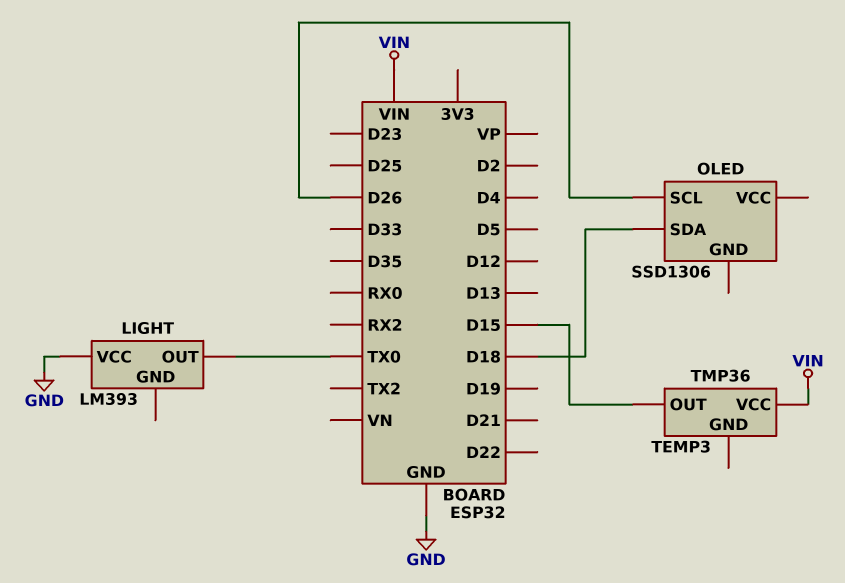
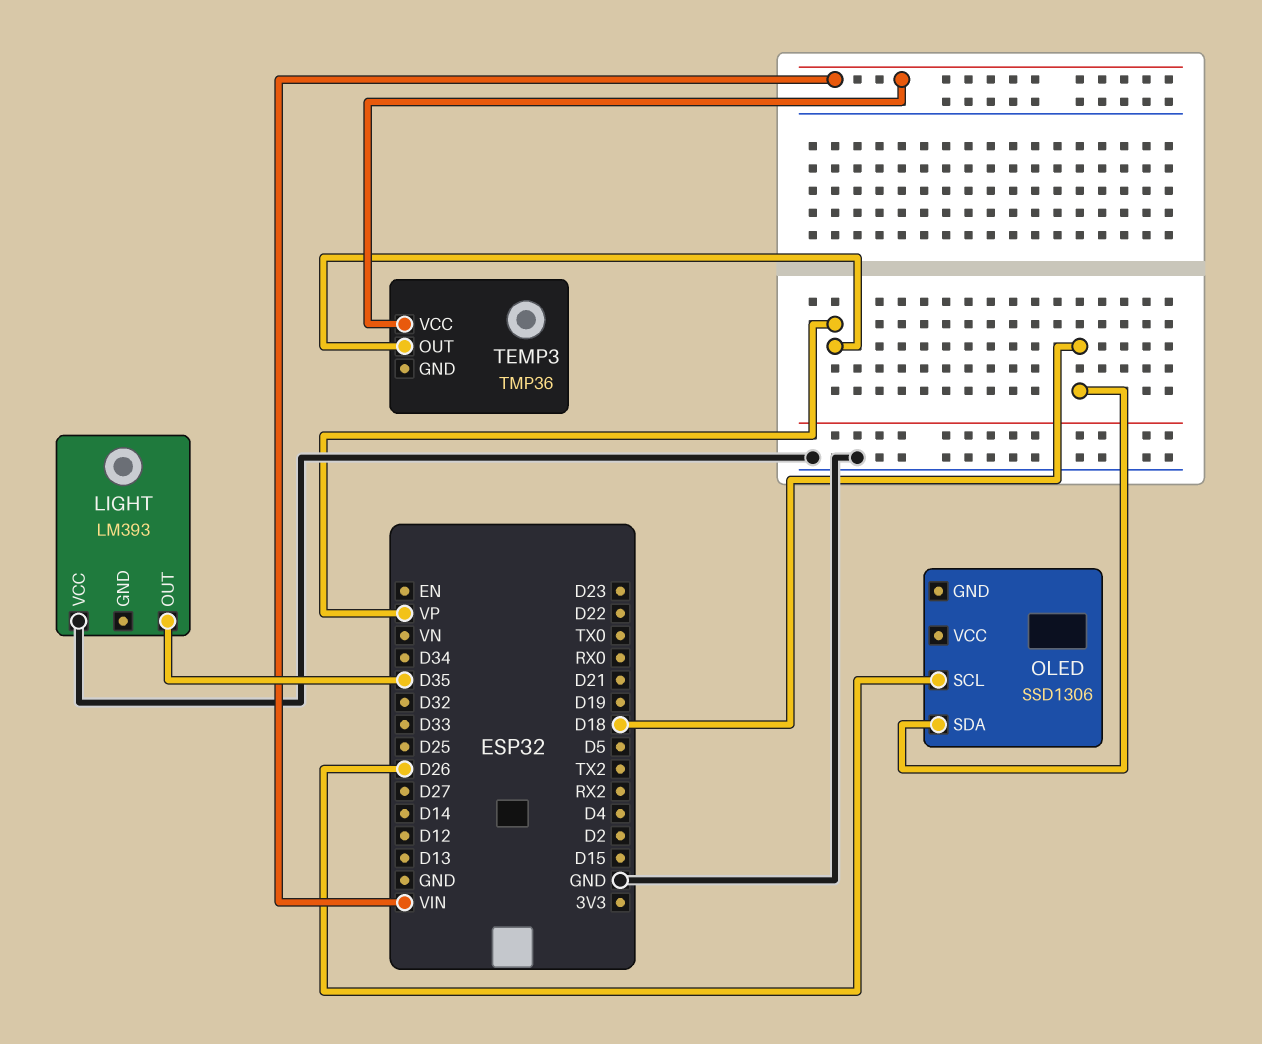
LIGHT pin OUT: TX0 -> D35
TEMP3 pin OUT: D15 -> VP

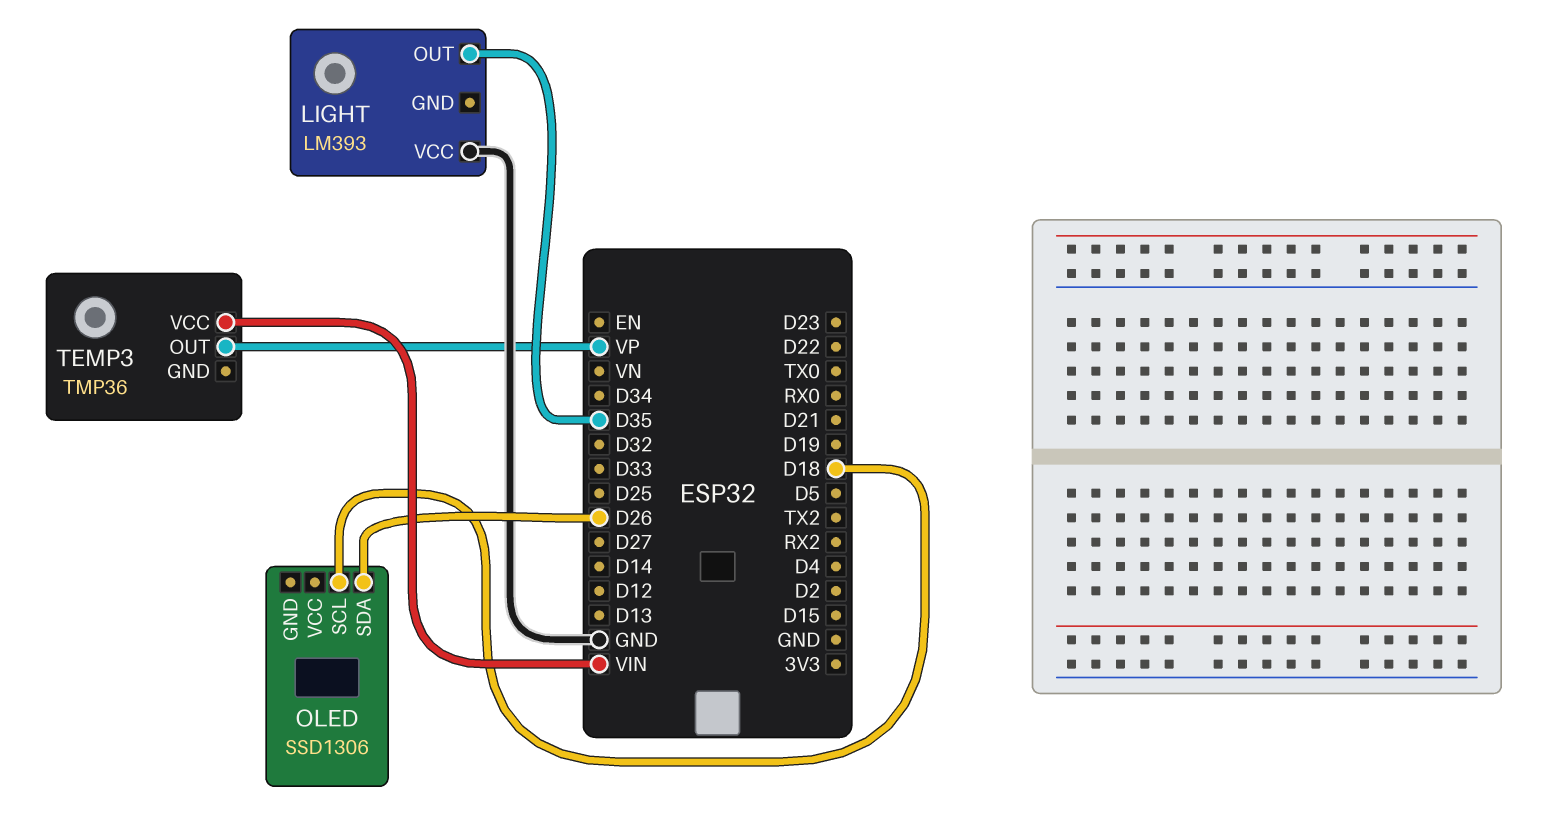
OLED pin SCL: D26 -> D18
OLED pin SDA: D18 -> D26

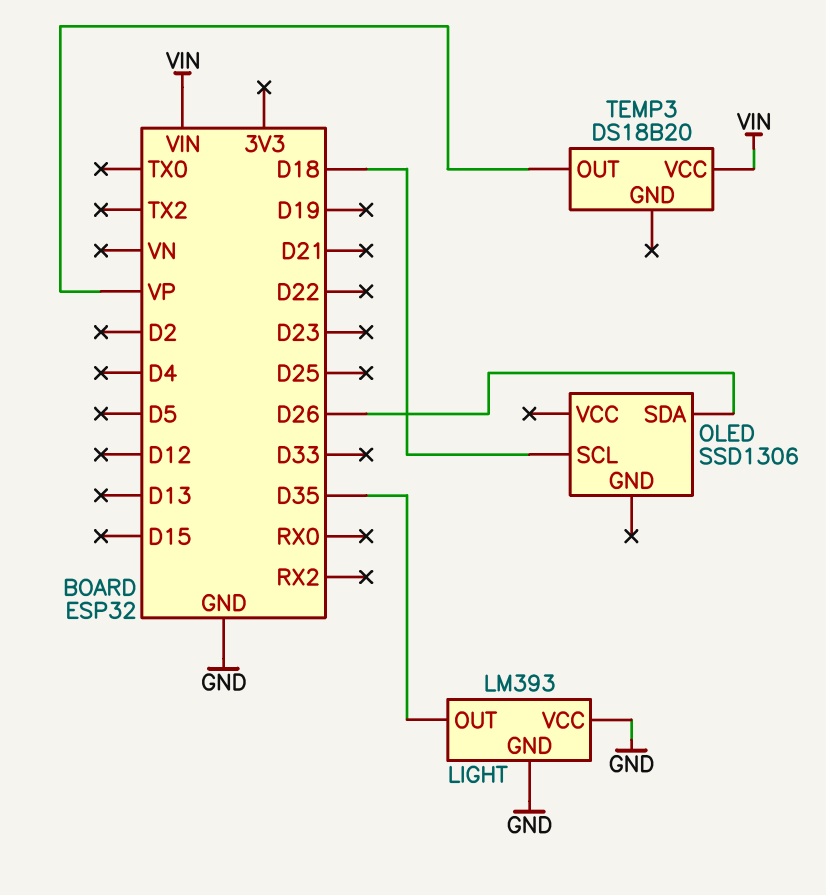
LIGHT pin GND: none -> GND
TEMP3: TMP36 -> DS18B20

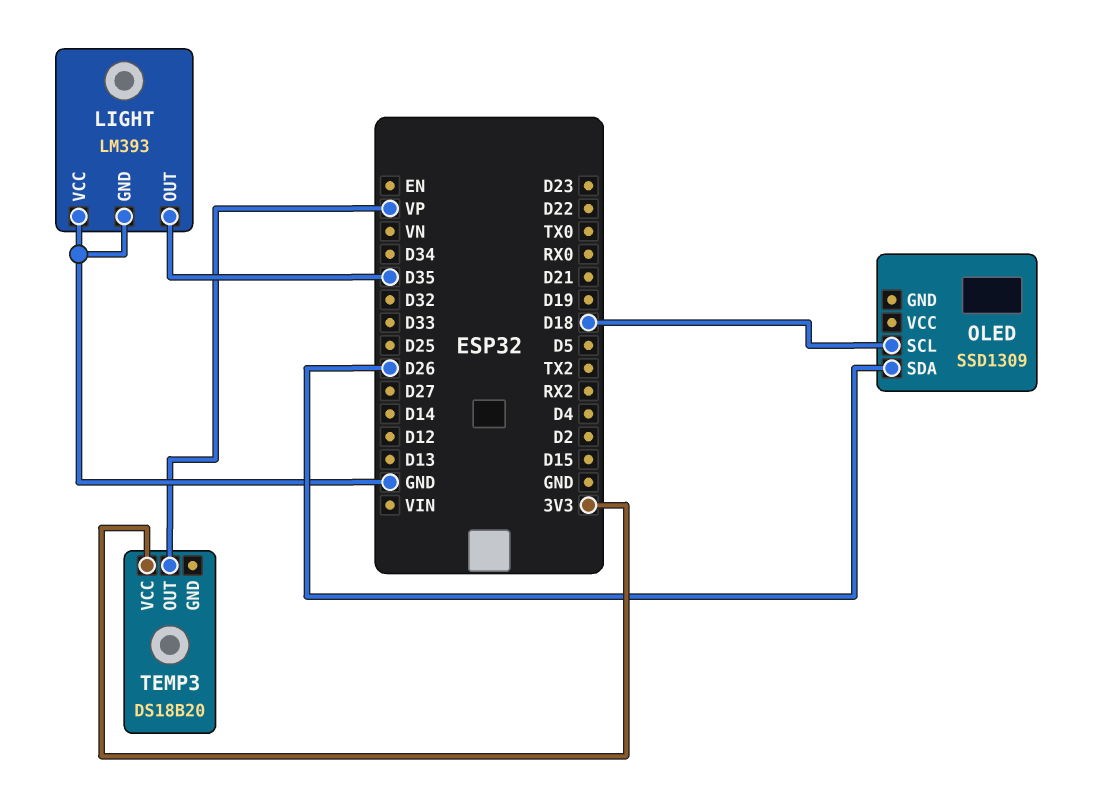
OLED: SSD1306 -> SSD1309
TEMP3 pin VCC: VIN -> 3V3

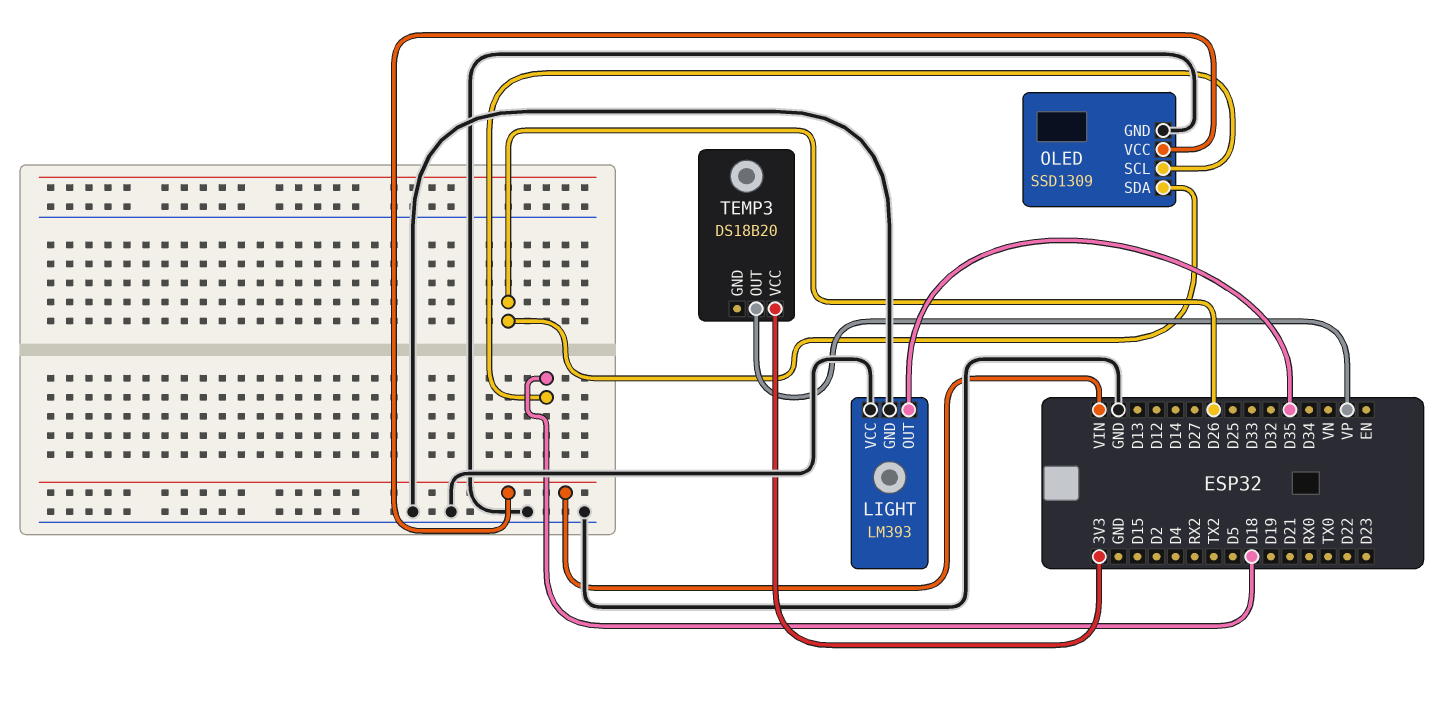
OLED pin GND: none -> GND
OLED pin VCC: none -> VIN

